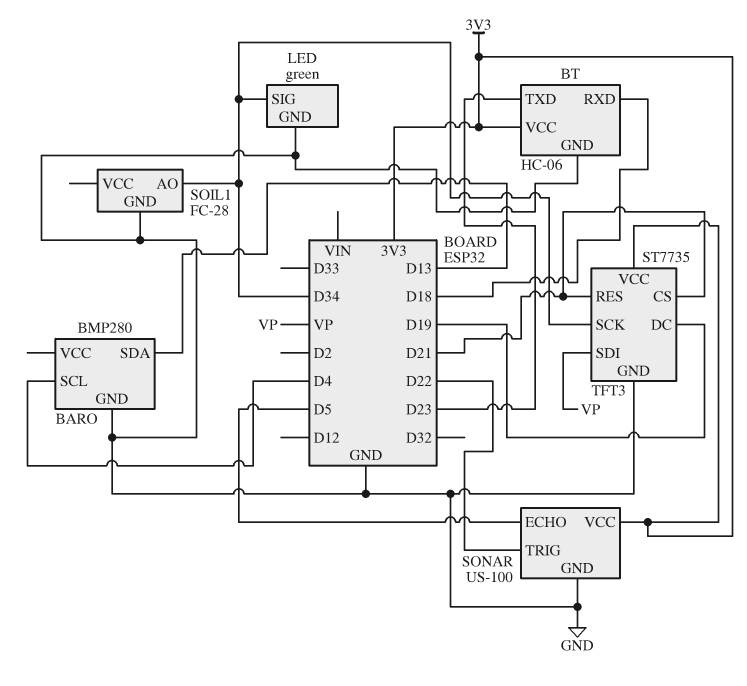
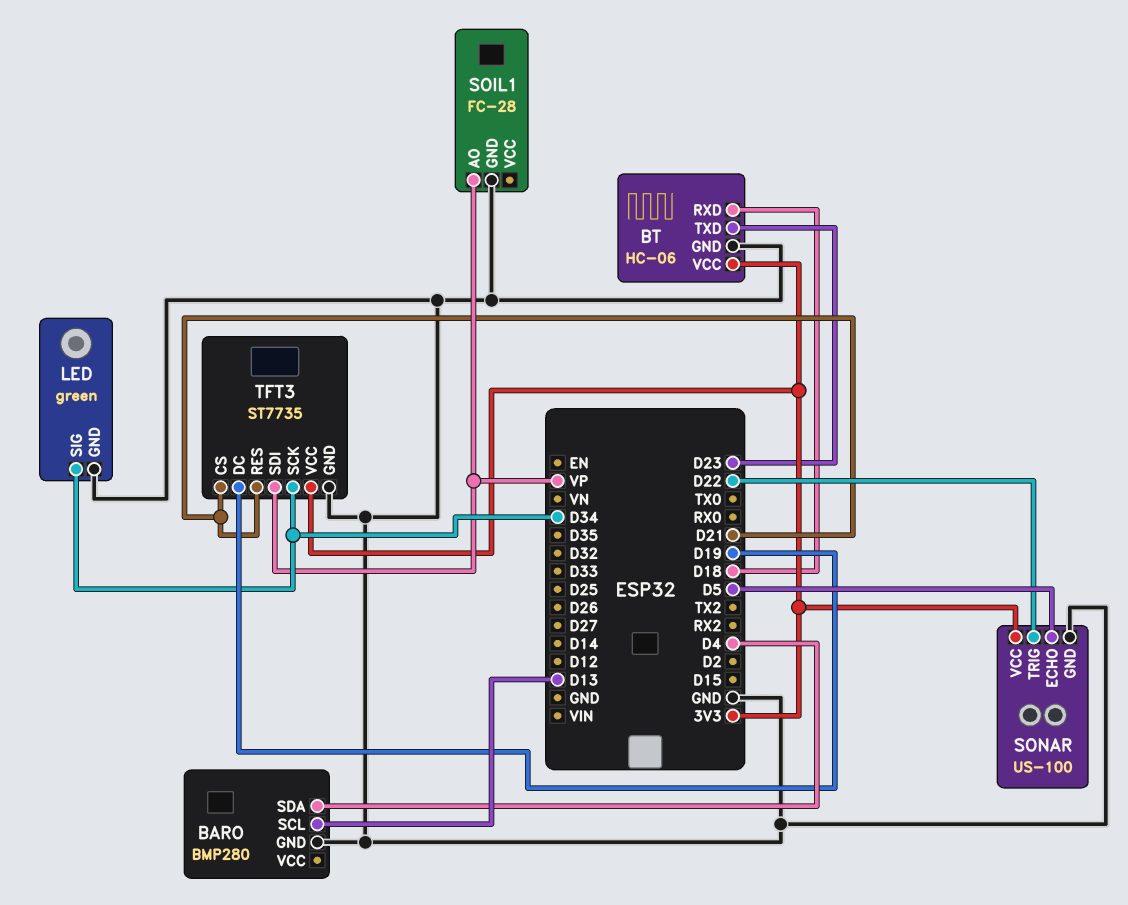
BARO pin SCL: D4 -> D13
BARO pin SDA: D13 -> D4
SOIL1 pin AO: D34 -> VP

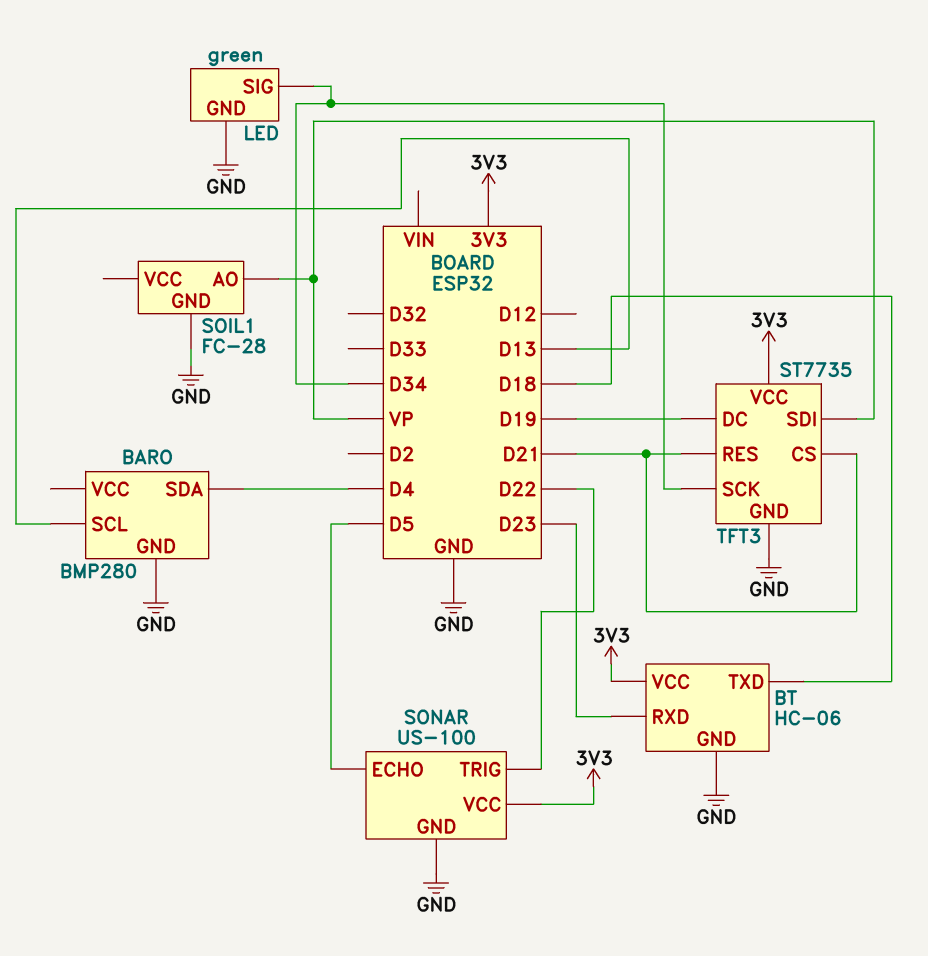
BT pin RXD: D18 -> D23
BT pin TXD: D23 -> D18

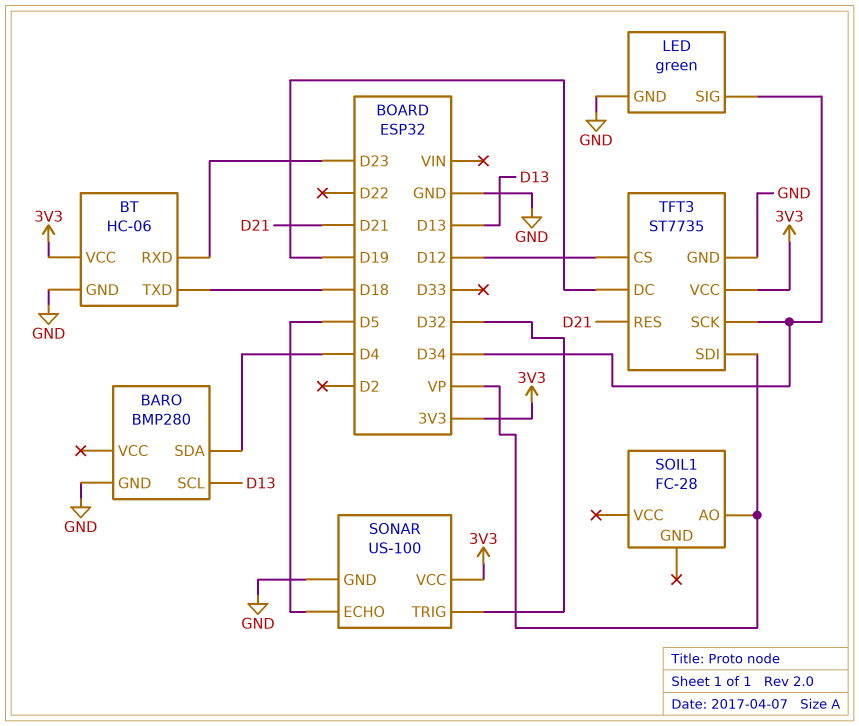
SOIL1 pin GND: GND -> none
SONAR pin TRIG: D22 -> D32
TFT3 pin CS: D21 -> D12

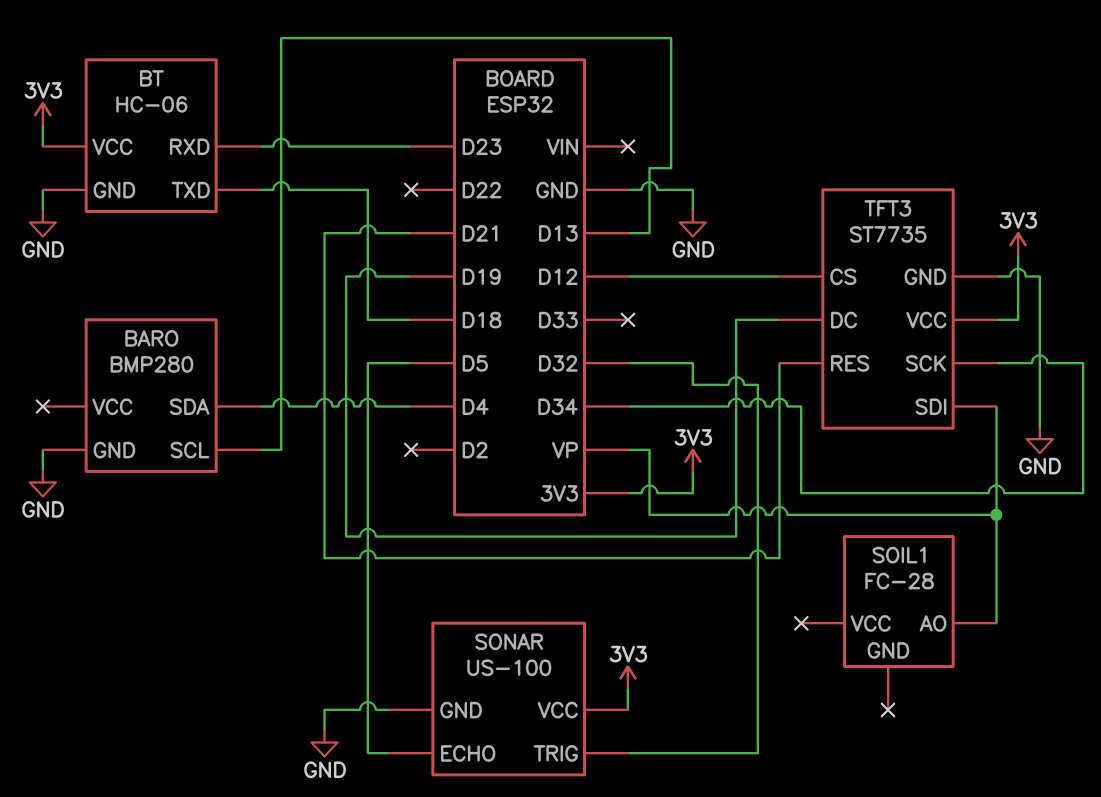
LED: green -> none
LED pin GND: GND -> none
LED pin SIG: D34 -> none

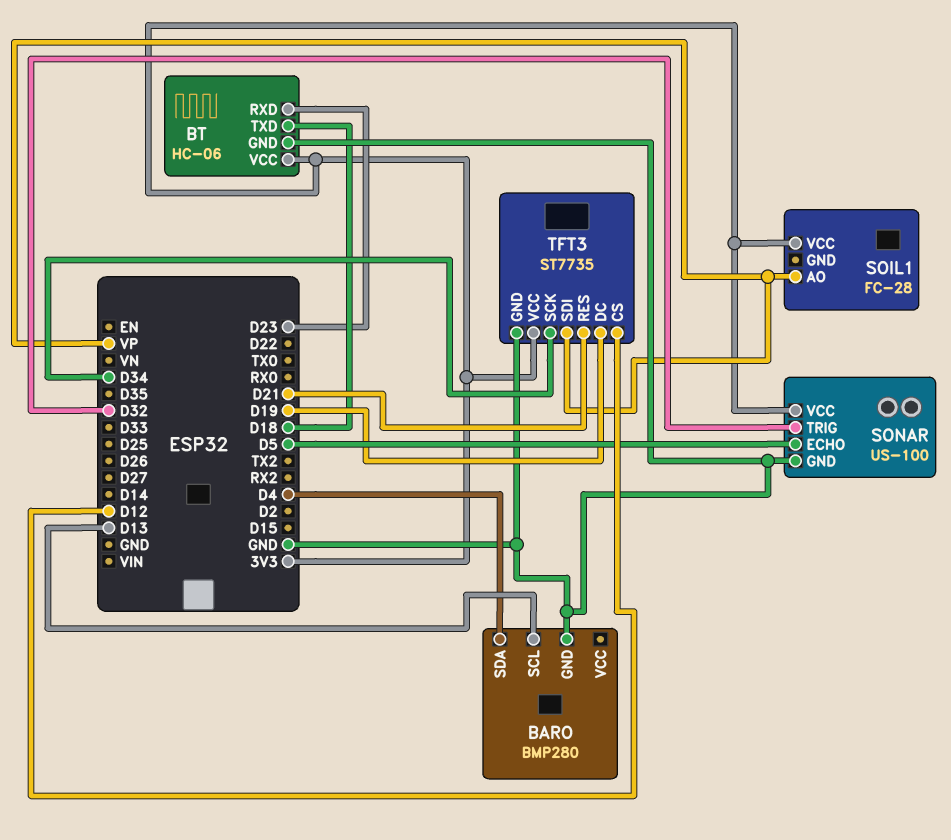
SOIL1 pin VCC: none -> 3V3

